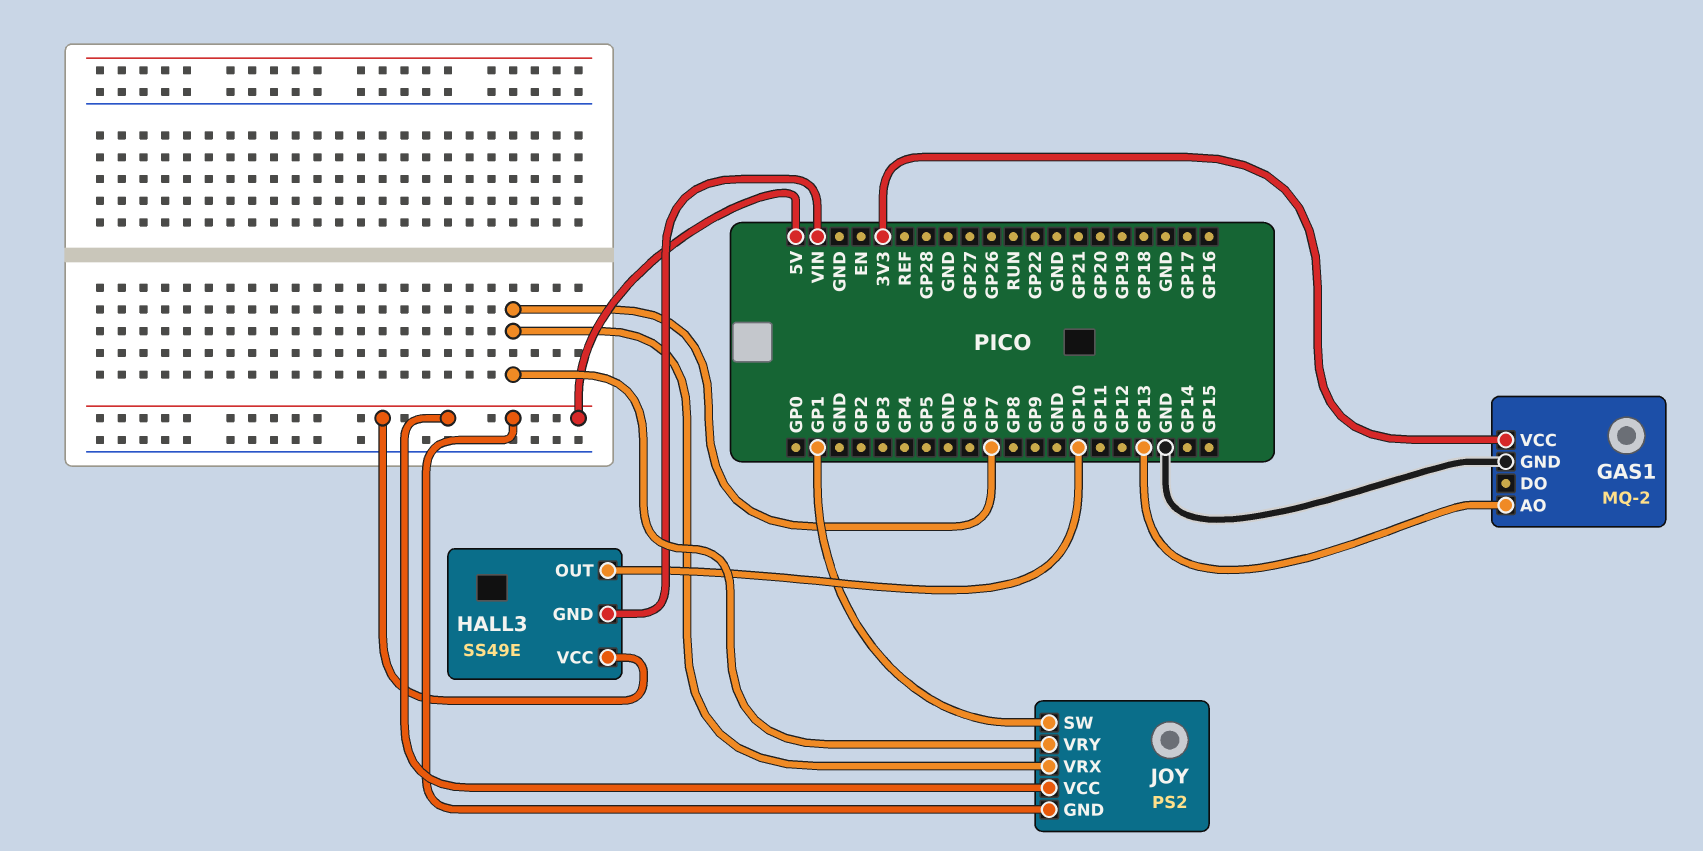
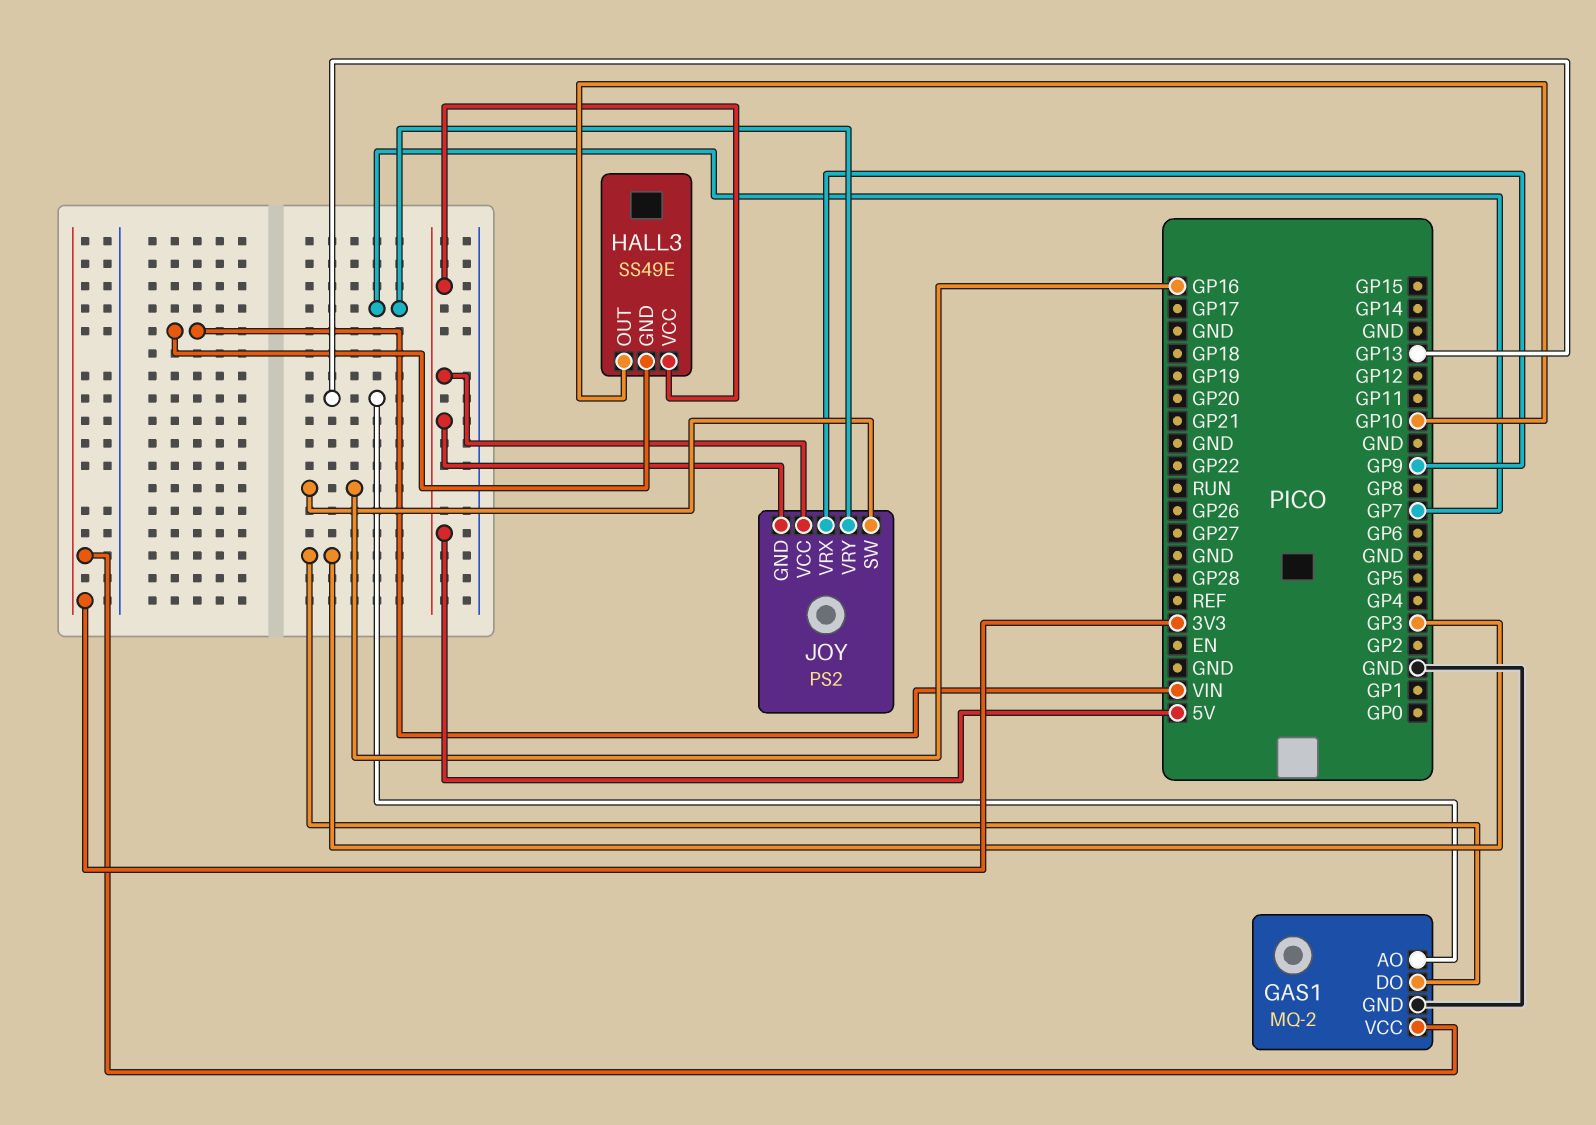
GAS1 pin DO: none -> GP3
JOY pin SW: GP1 -> GP16
JOY pin VRX: GP7 -> GP9

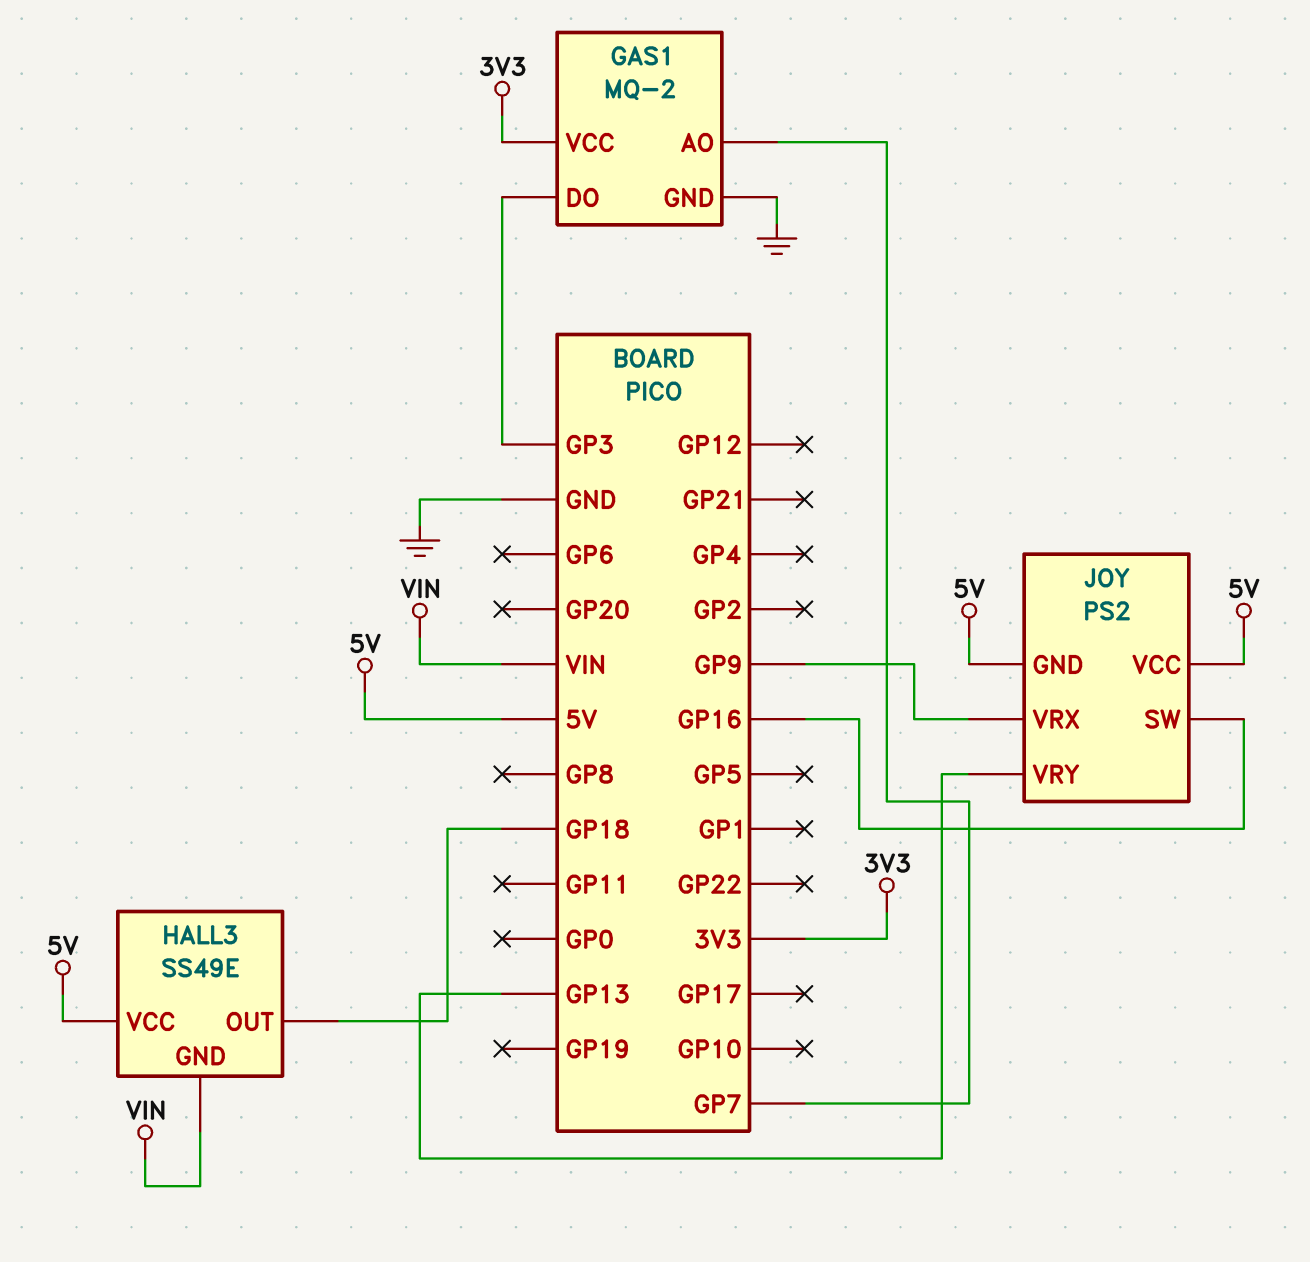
GAS1 pin AO: GP13 -> GP7
HALL3 pin OUT: GP10 -> GP18
JOY pin VRY: GP7 -> GP13

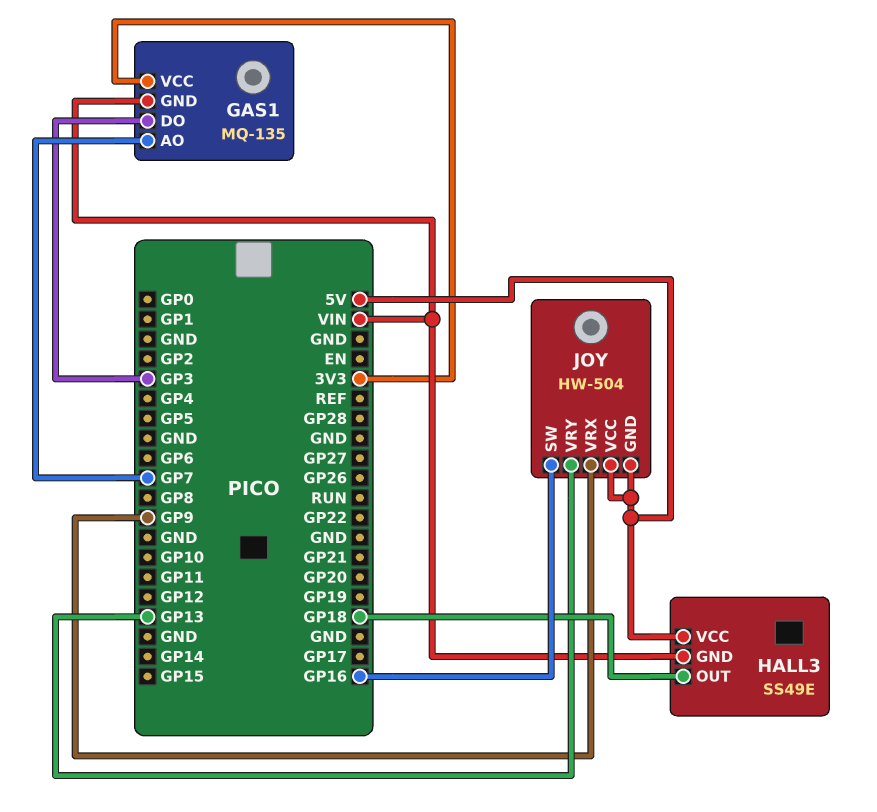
GAS1: MQ-2 -> MQ-135
GAS1 pin GND: GND -> VIN
JOY: PS2 -> HW-504

